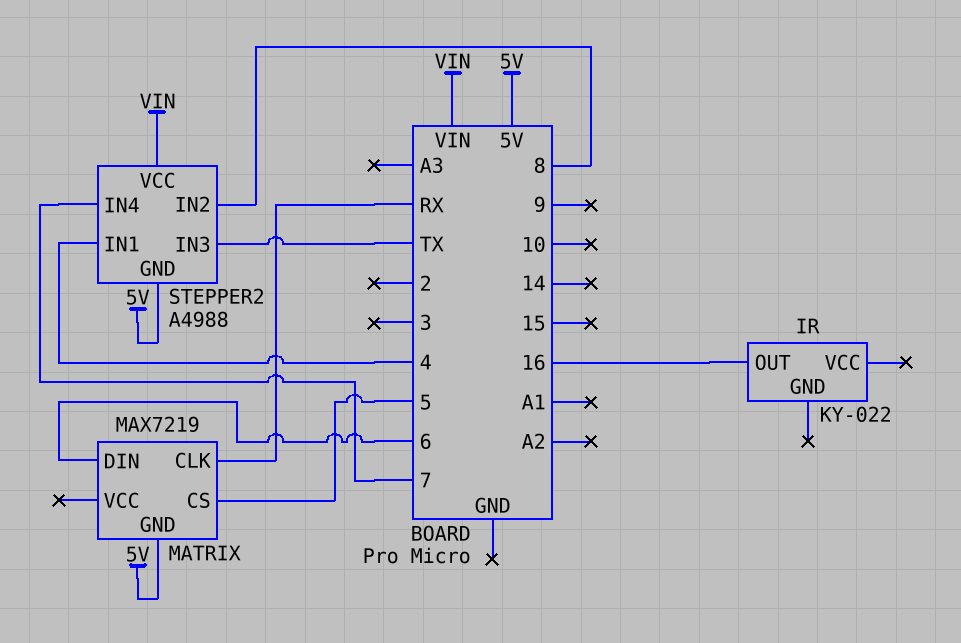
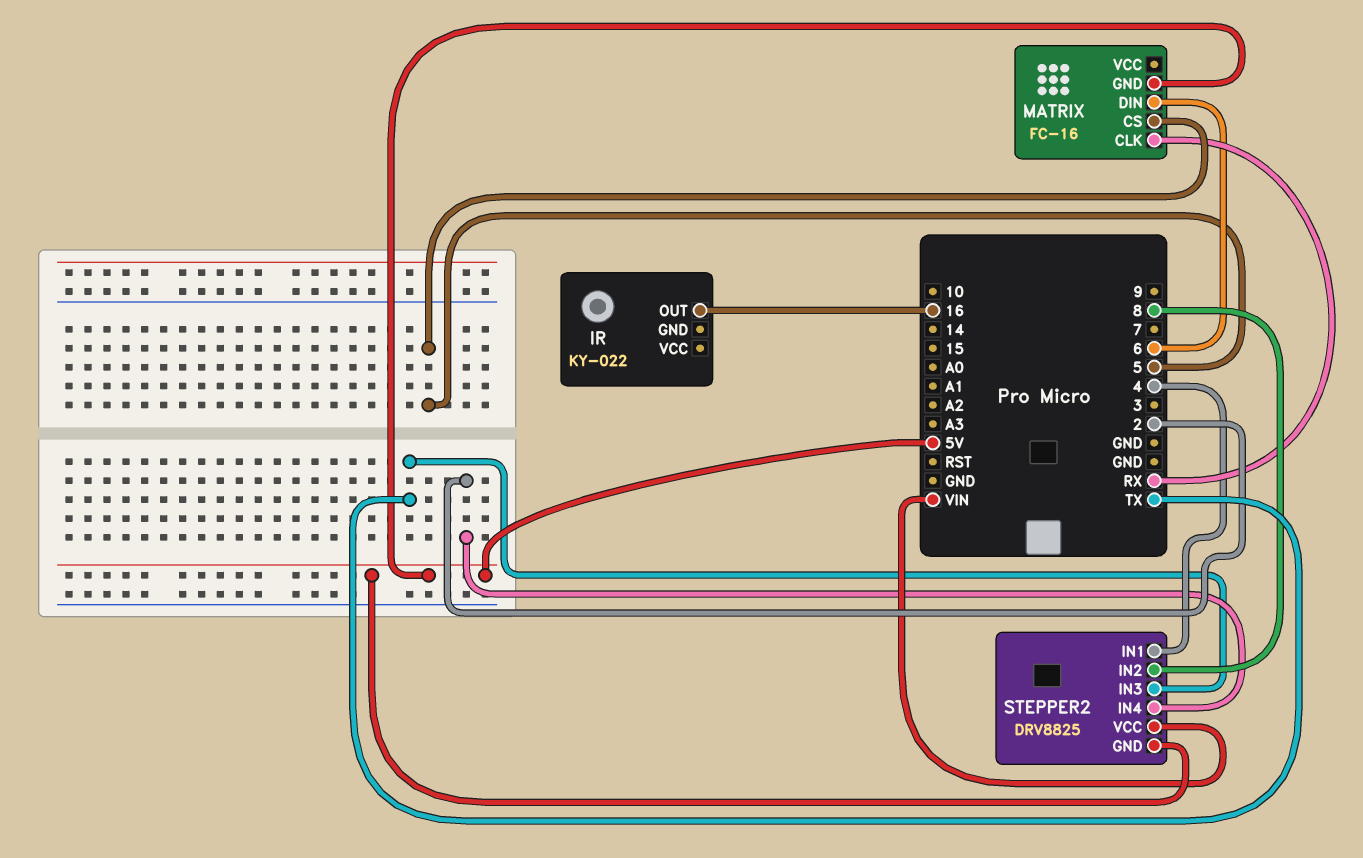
MATRIX: MAX7219 -> FC-16
STEPPER2: A4988 -> DRV8825
STEPPER2 pin IN4: 7 -> 2

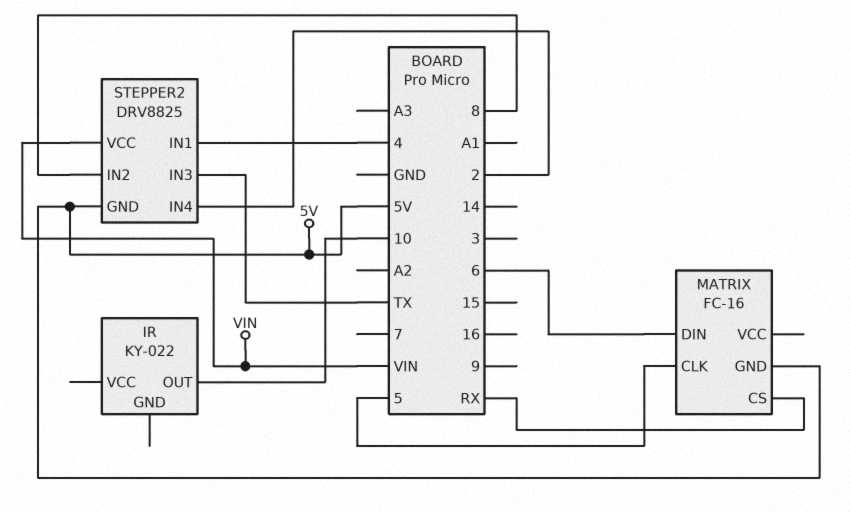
IR pin OUT: 16 -> 10
MATRIX pin CLK: RX -> 5
MATRIX pin CS: 5 -> RX

